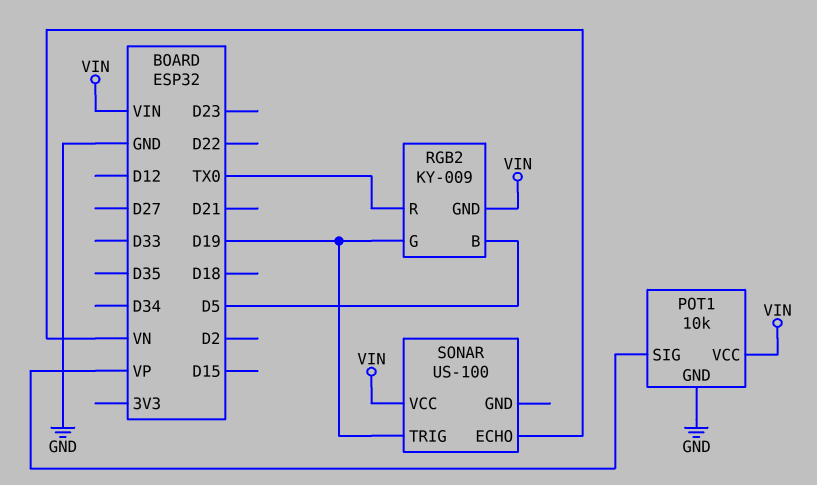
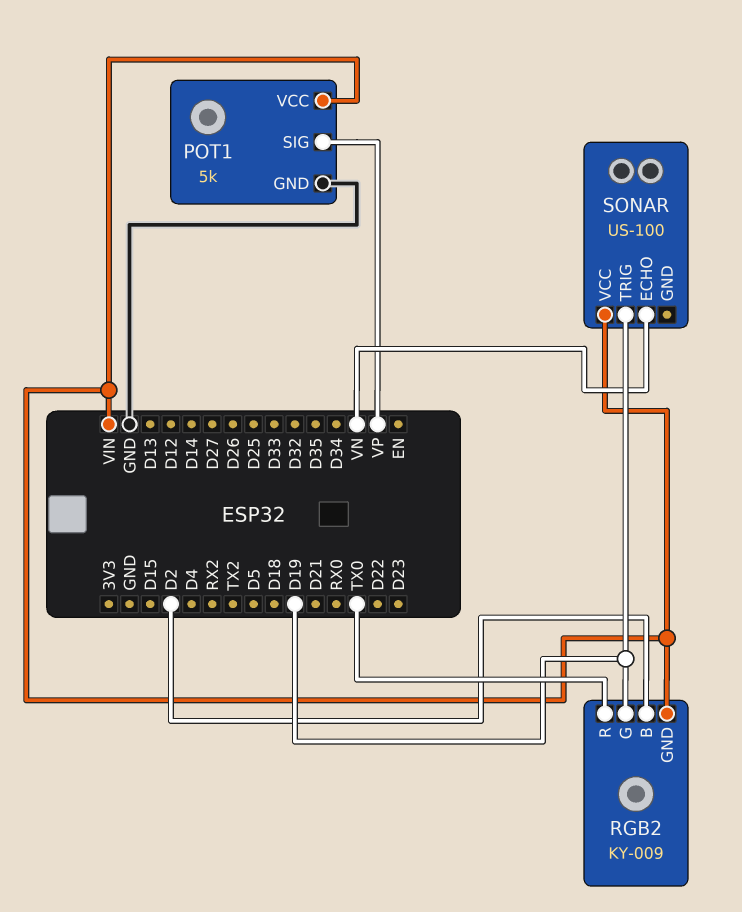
POT1: 10k -> 5k
RGB2 pin B: D5 -> D2

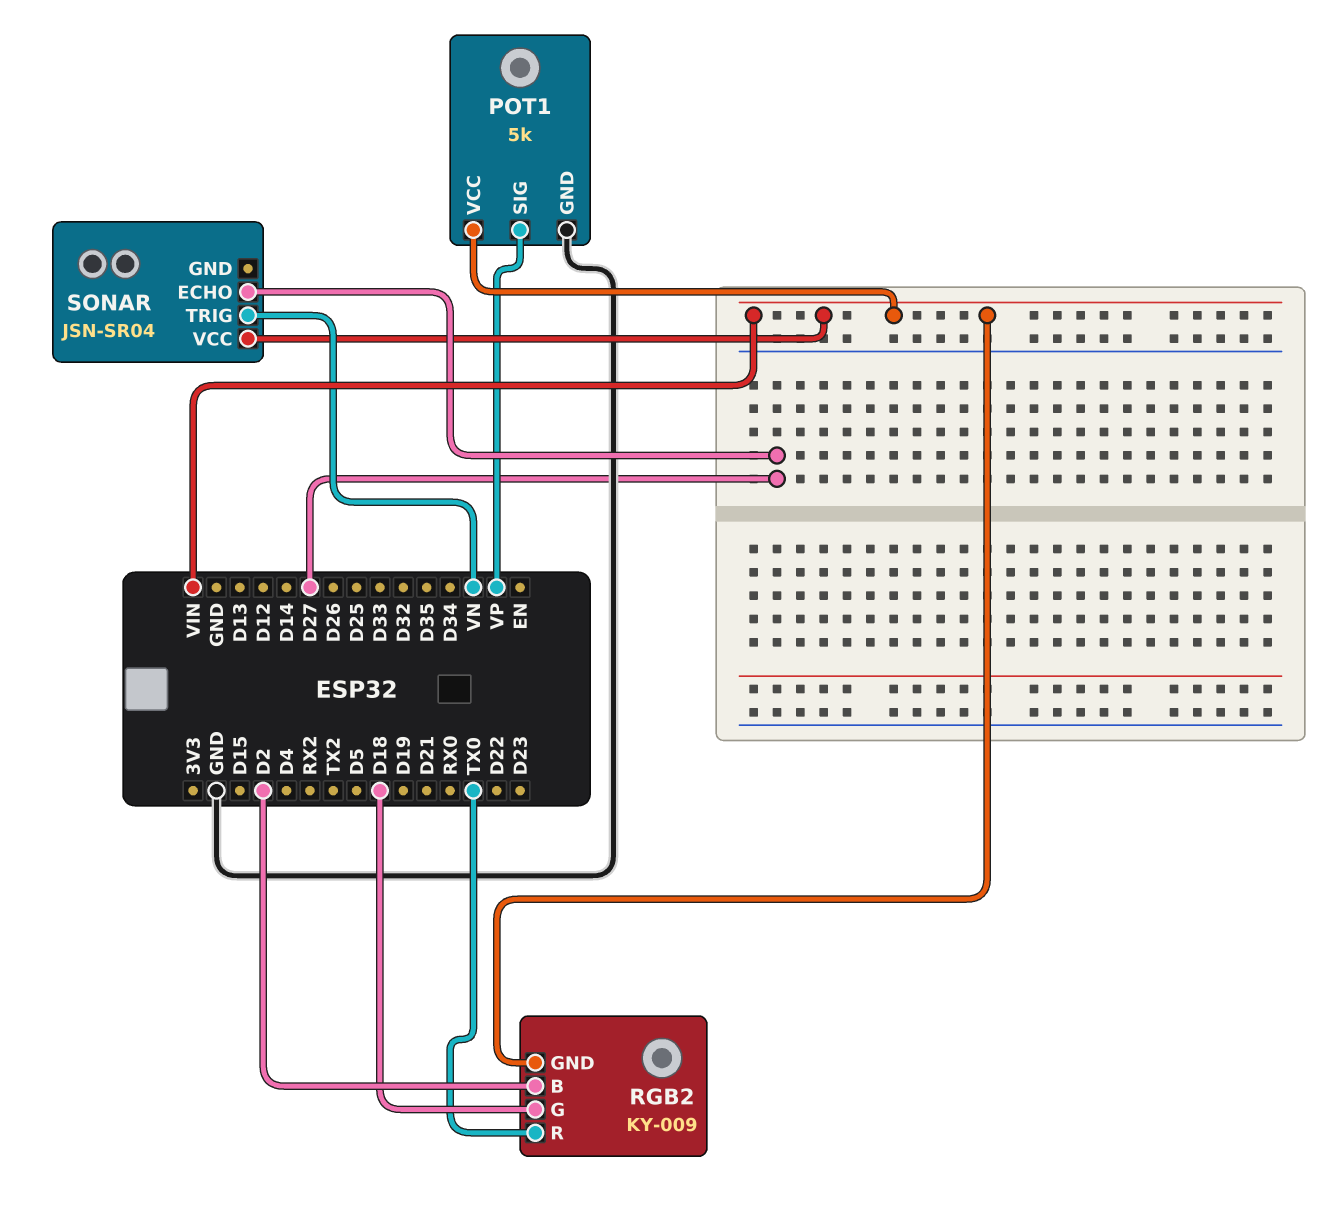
RGB2 pin G: D19 -> D18
SONAR: US-100 -> JSN-SR04
SONAR pin ECHO: VN -> D27
SONAR pin TRIG: D19 -> VN

